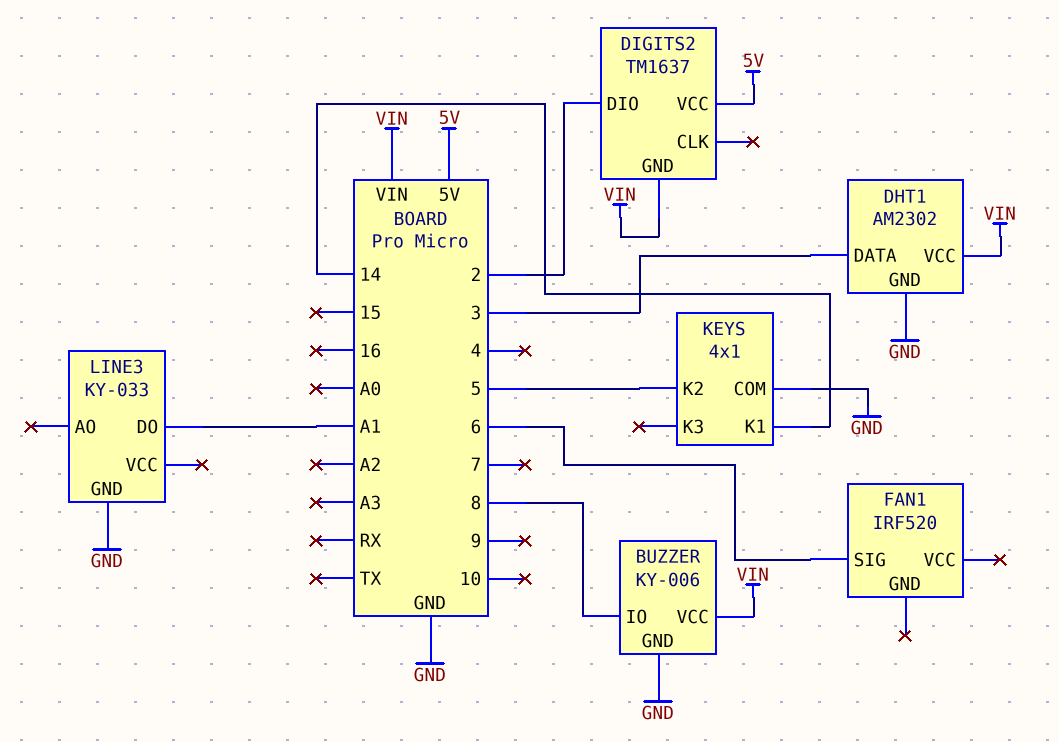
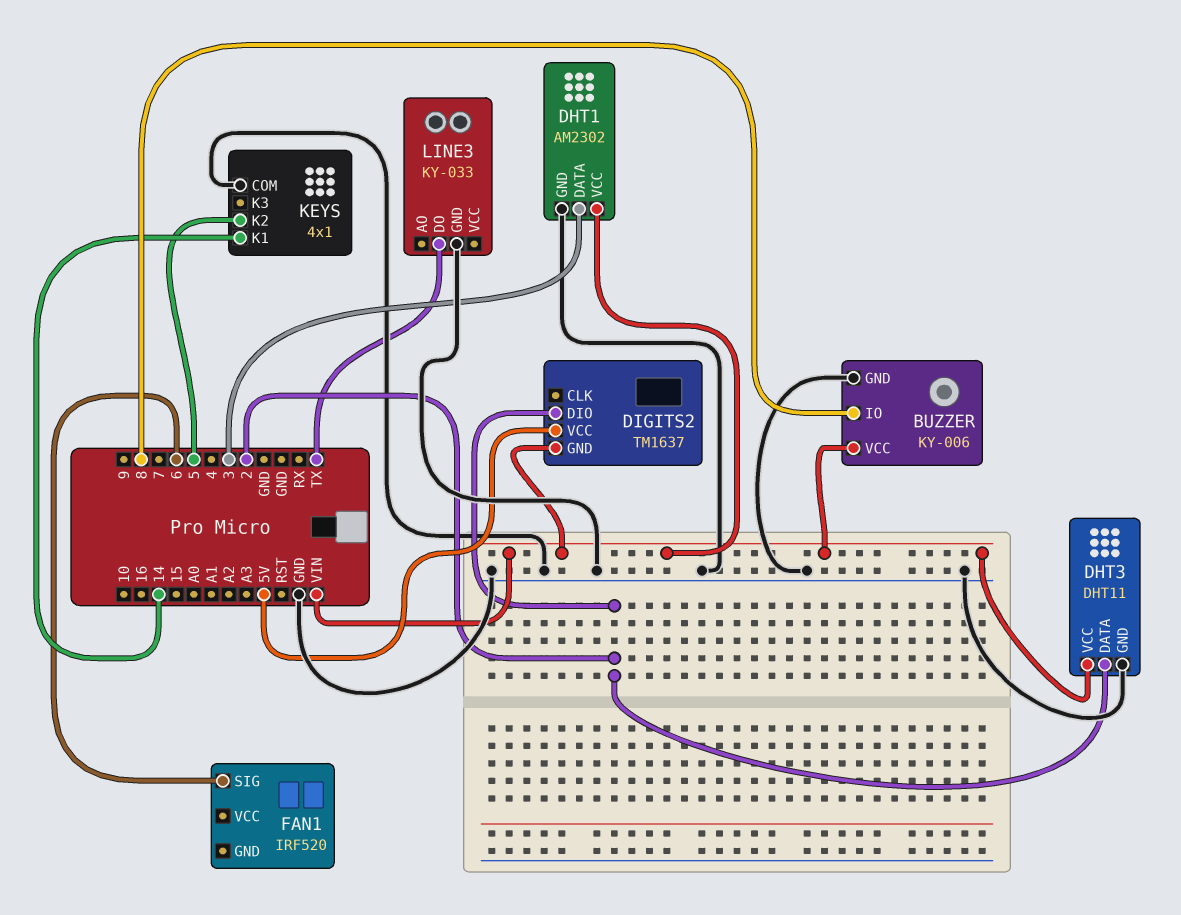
DHT3: none -> DHT11
DHT3 pin DATA: none -> 2
DHT3 pin GND: none -> GND
DHT3 pin VCC: none -> VIN
LINE3 pin DO: A1 -> TX

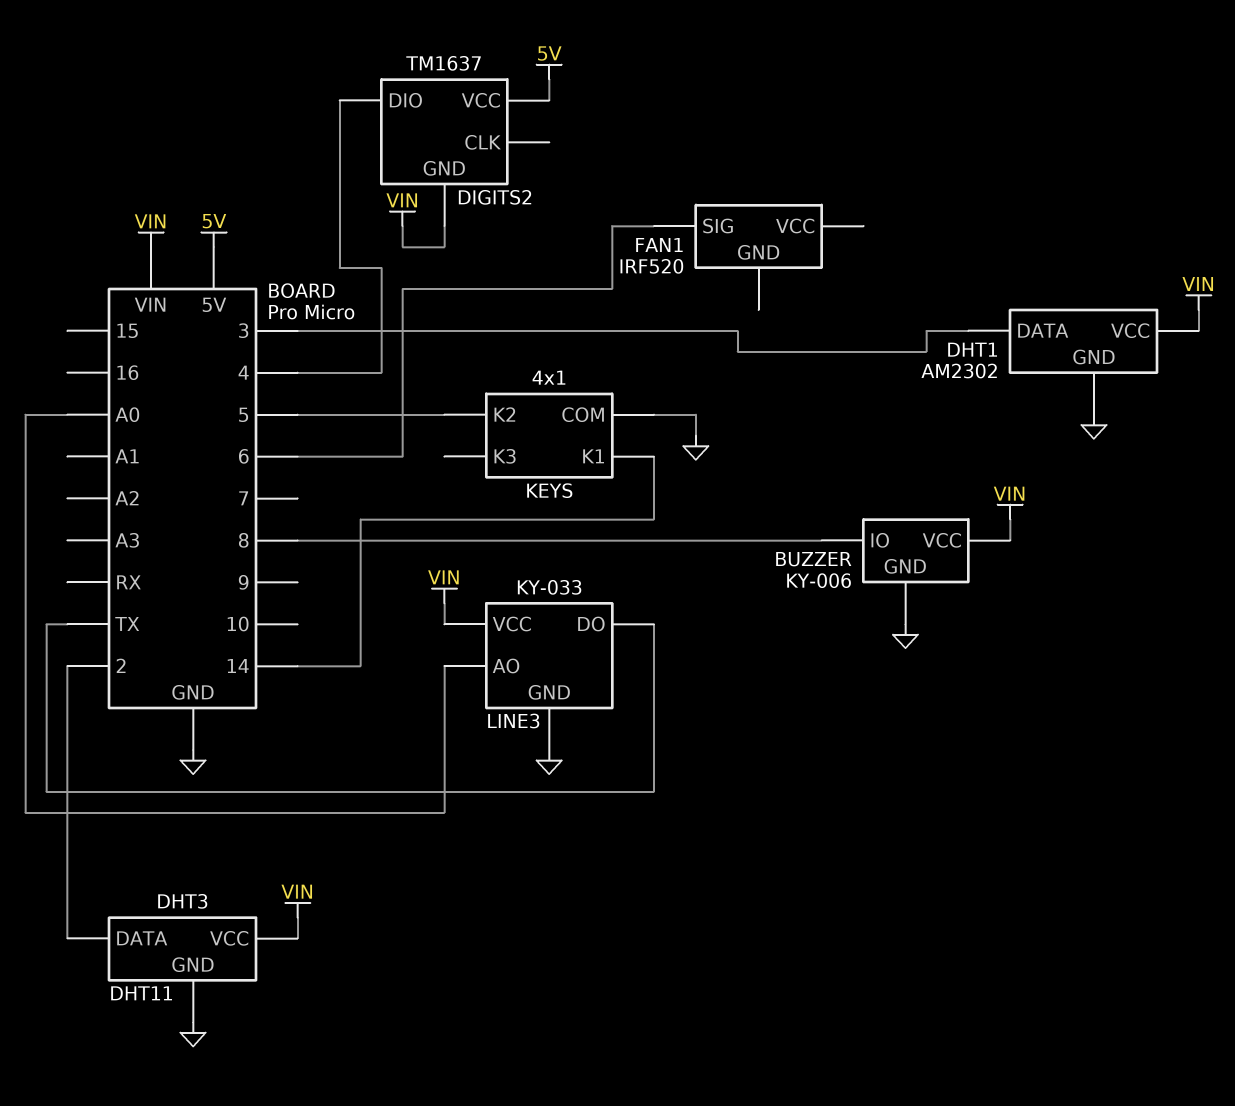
DIGITS2 pin DIO: 2 -> 4
LINE3 pin AO: none -> A0
LINE3 pin VCC: none -> VIN

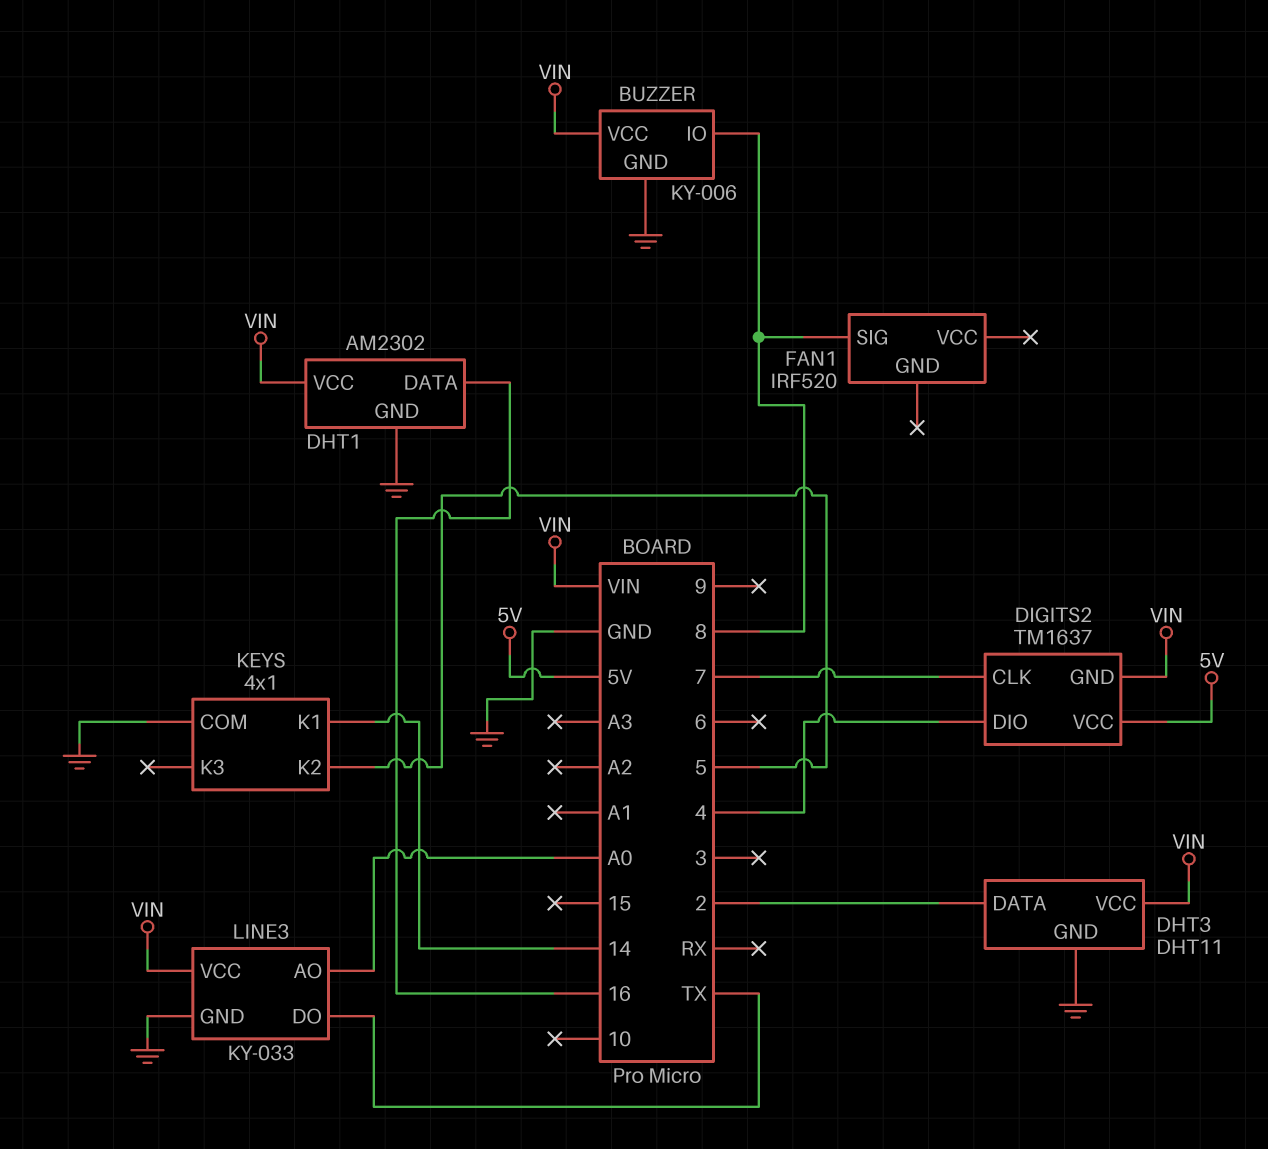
DHT1 pin DATA: 3 -> 16
DIGITS2 pin CLK: none -> 7
FAN1 pin SIG: 6 -> 8

